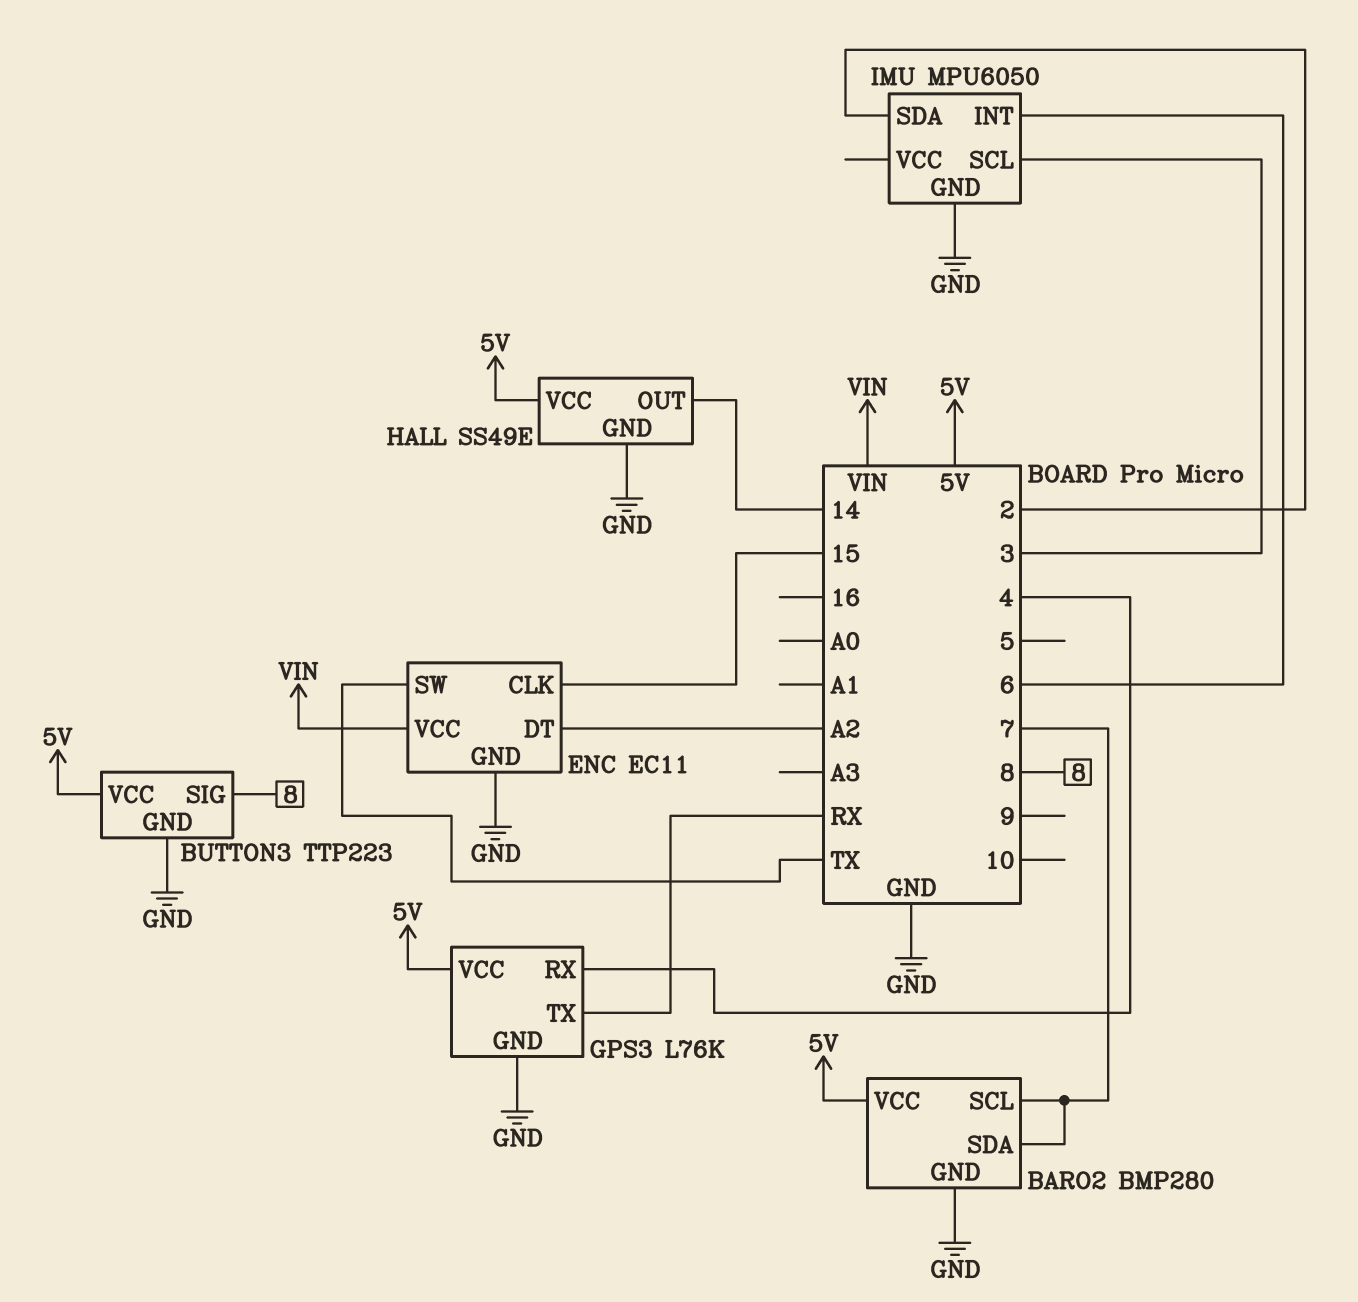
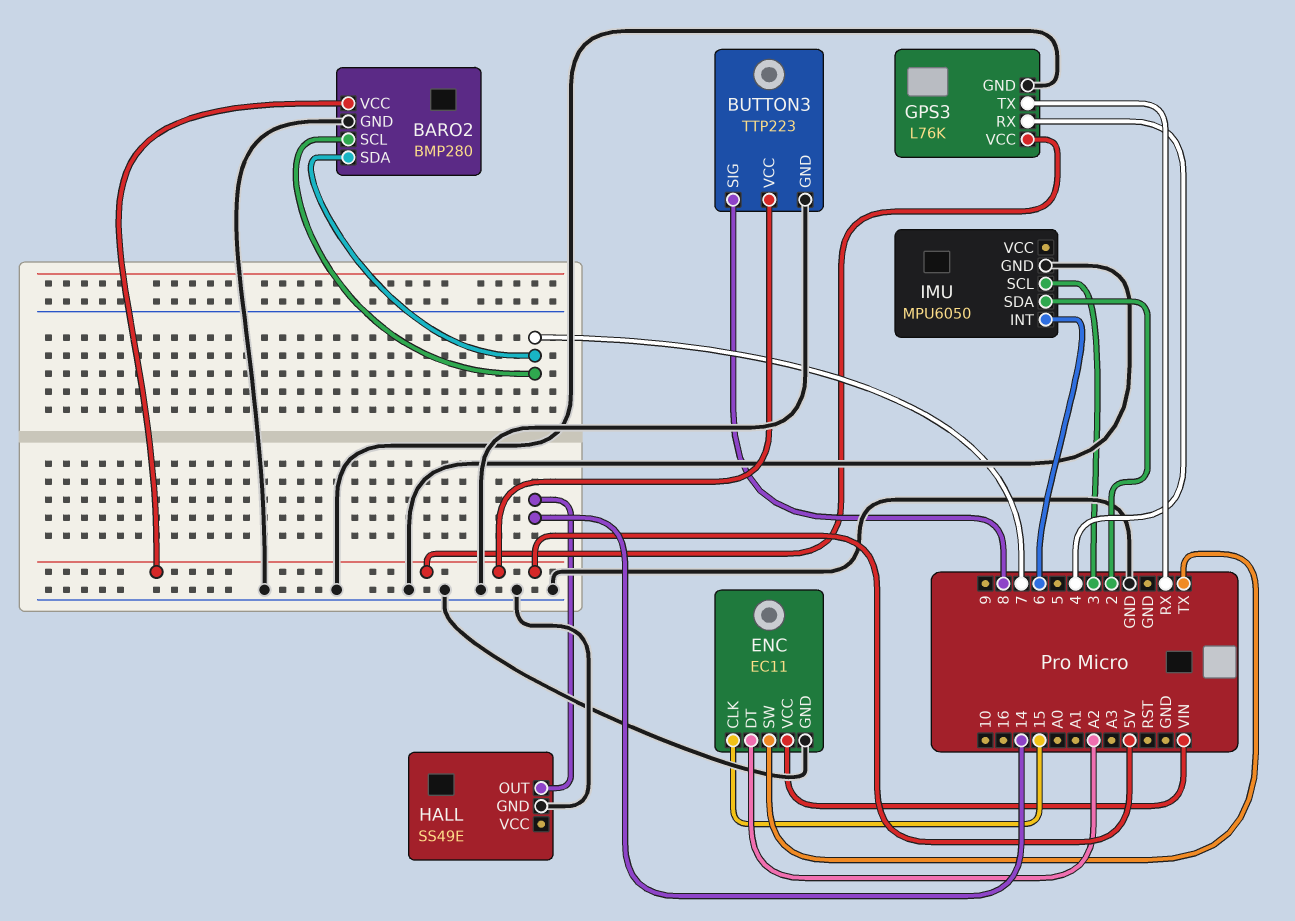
HALL pin VCC: 5V -> none

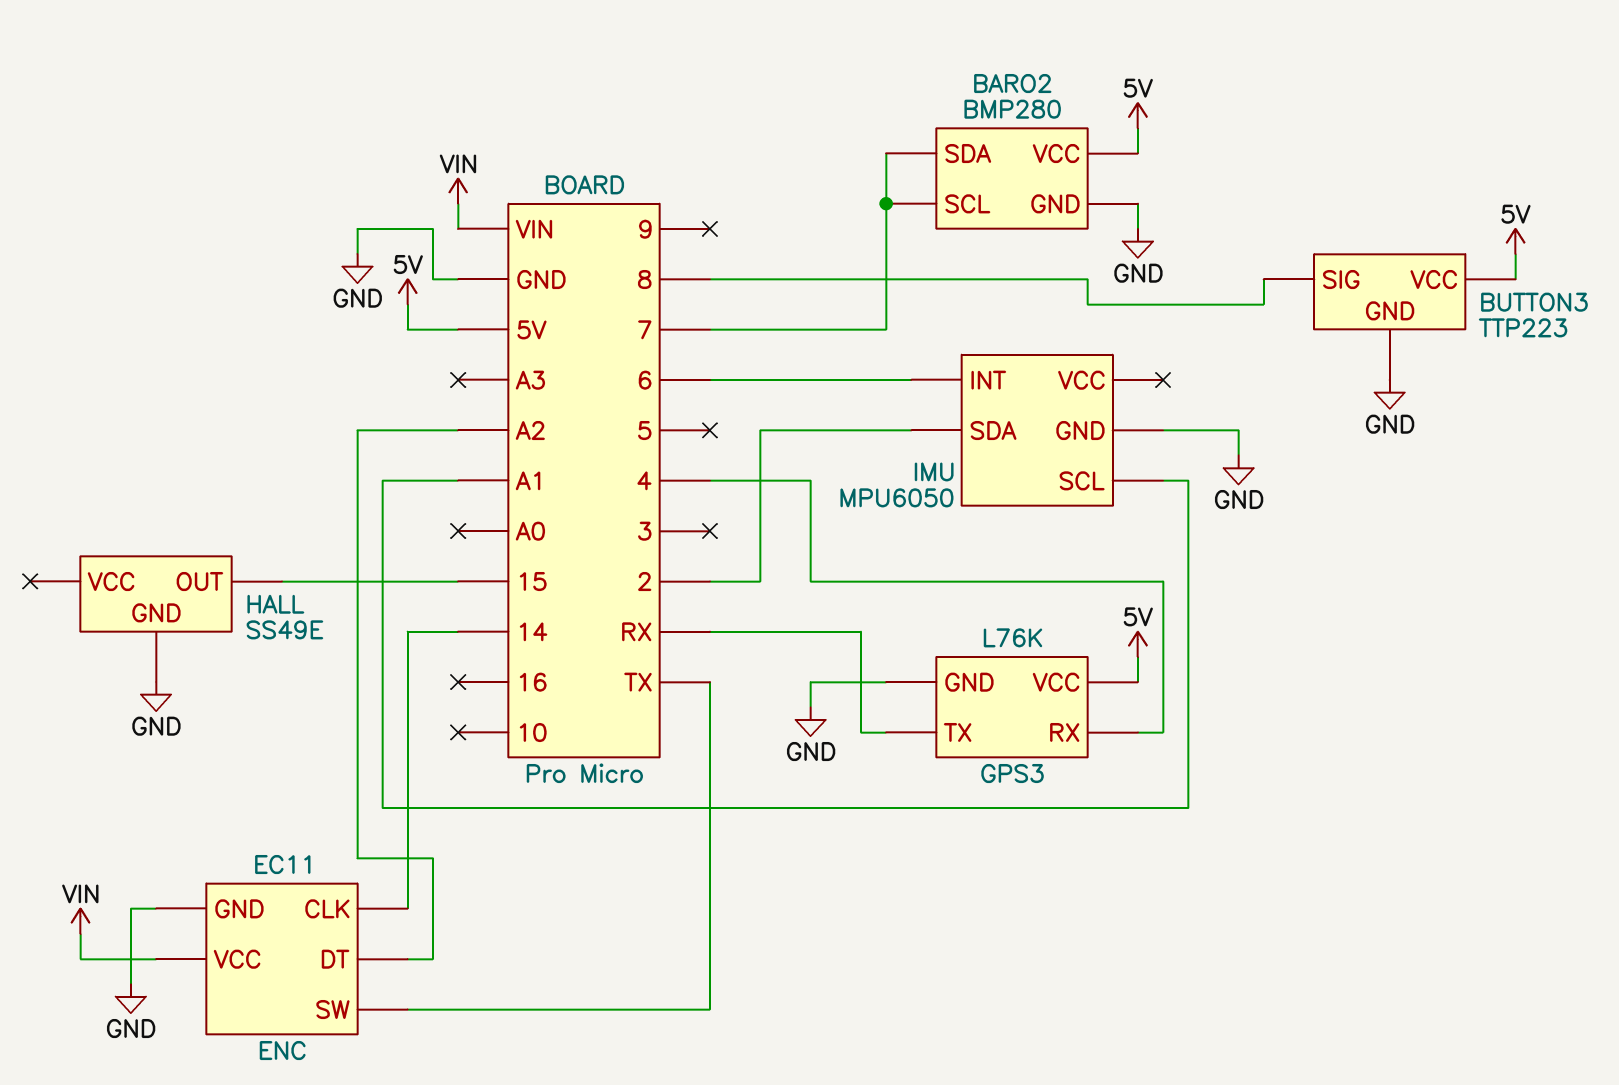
ENC pin CLK: 15 -> 14
HALL pin OUT: 14 -> 15
IMU pin SCL: 3 -> A1

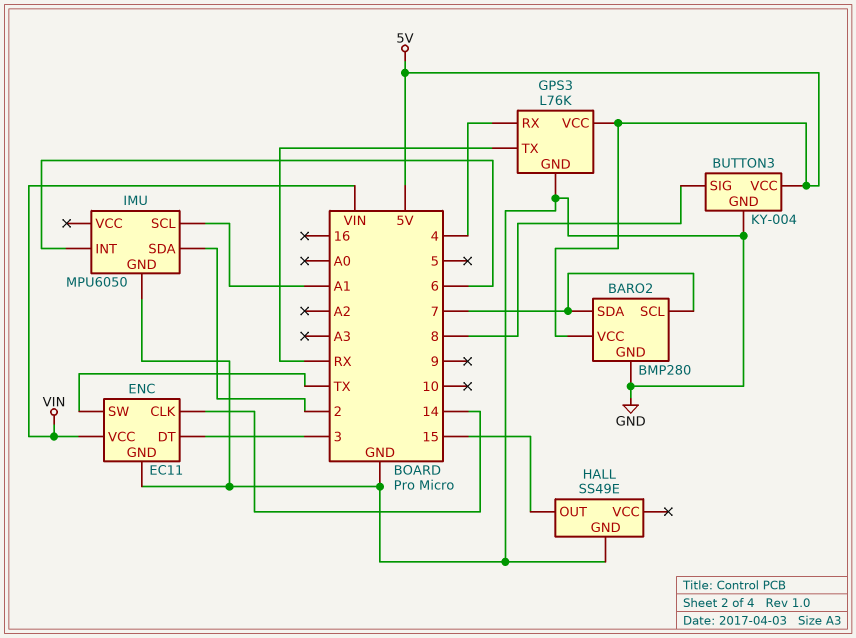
BUTTON3: TTP223 -> KY-004
ENC pin DT: A2 -> 3

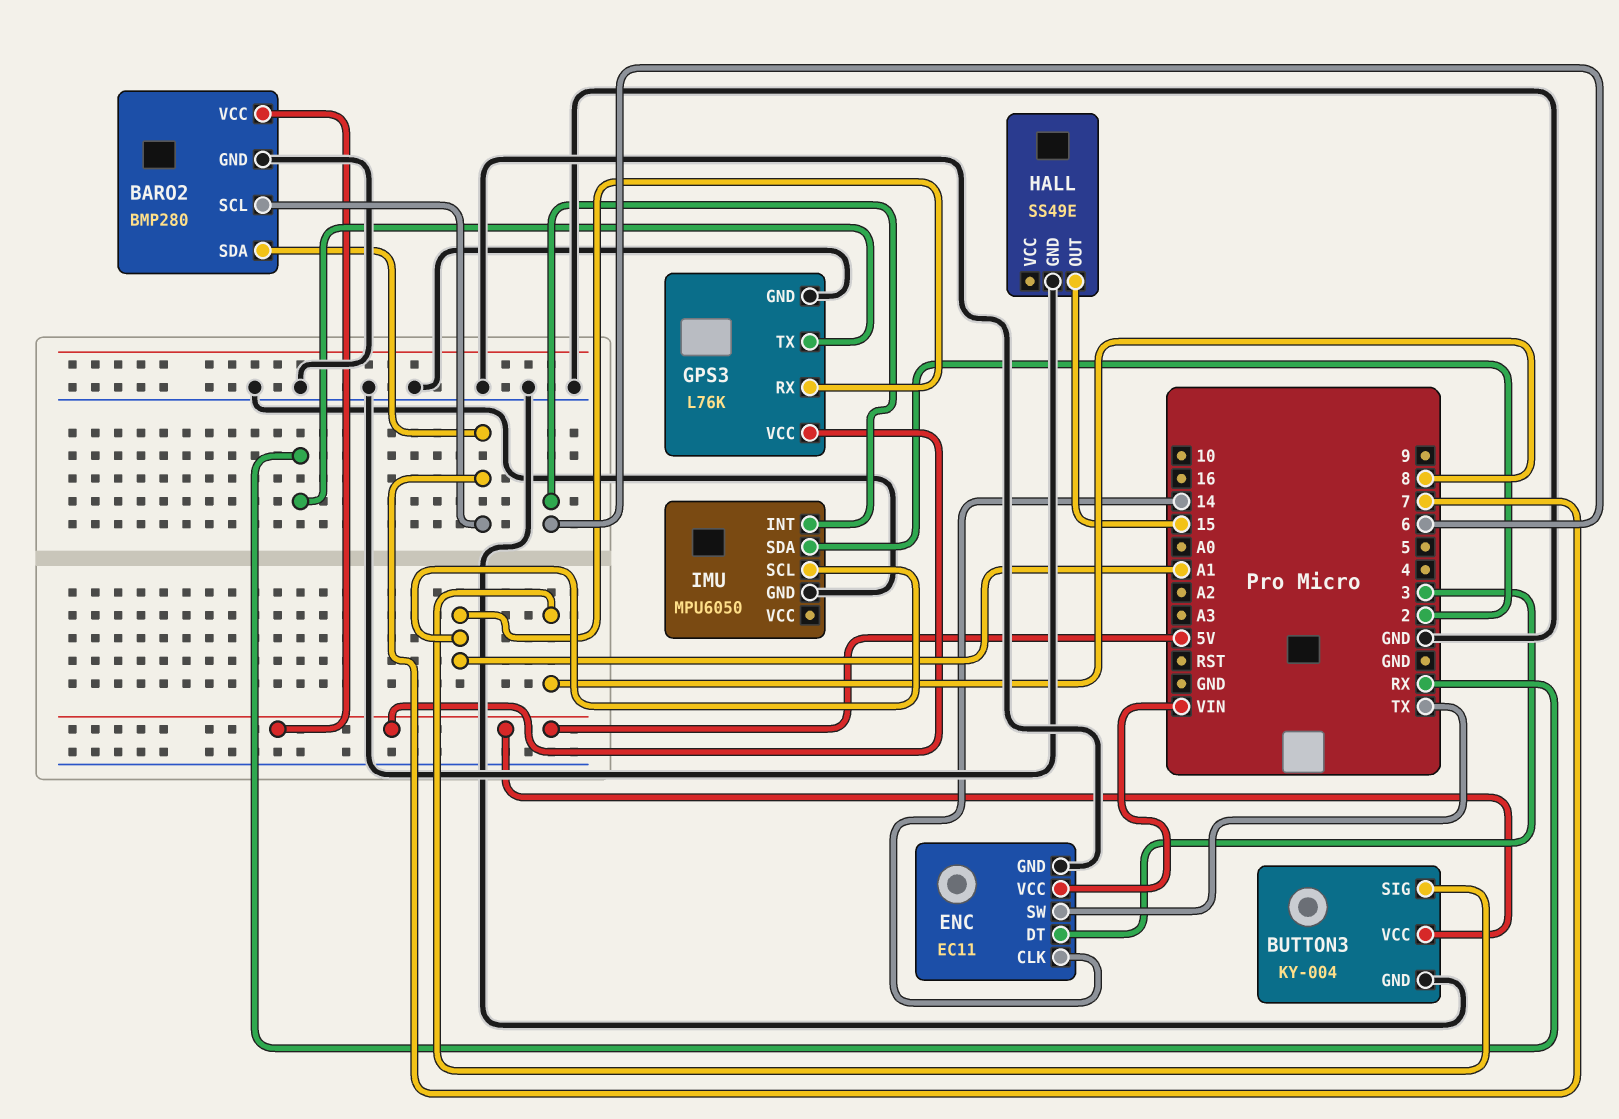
GPS3 pin RX: 4 -> A1

